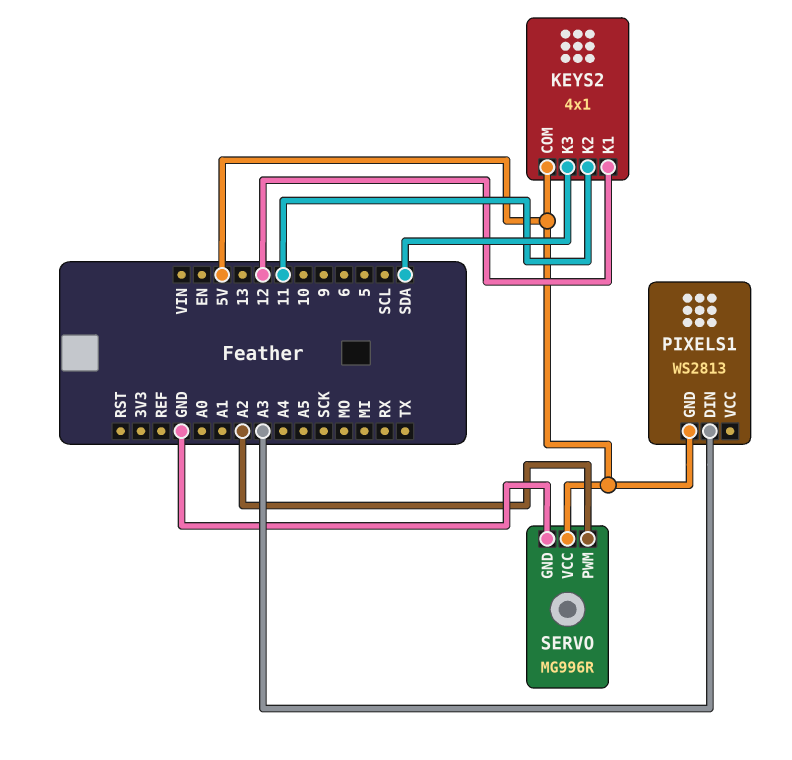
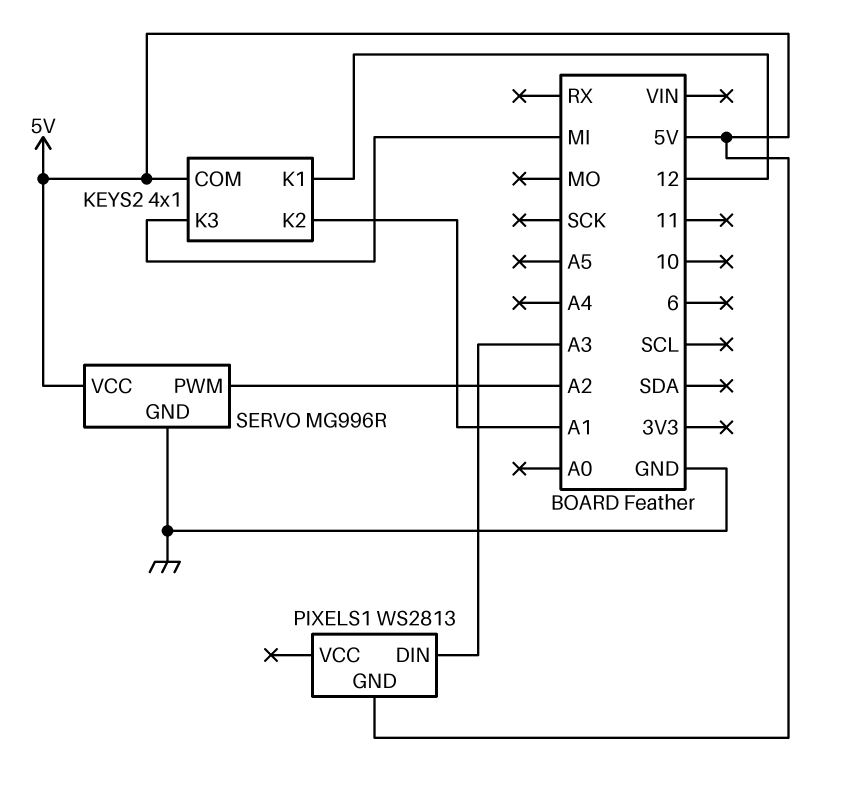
KEYS2 pin K2: 11 -> A1
KEYS2 pin K3: SDA -> MI

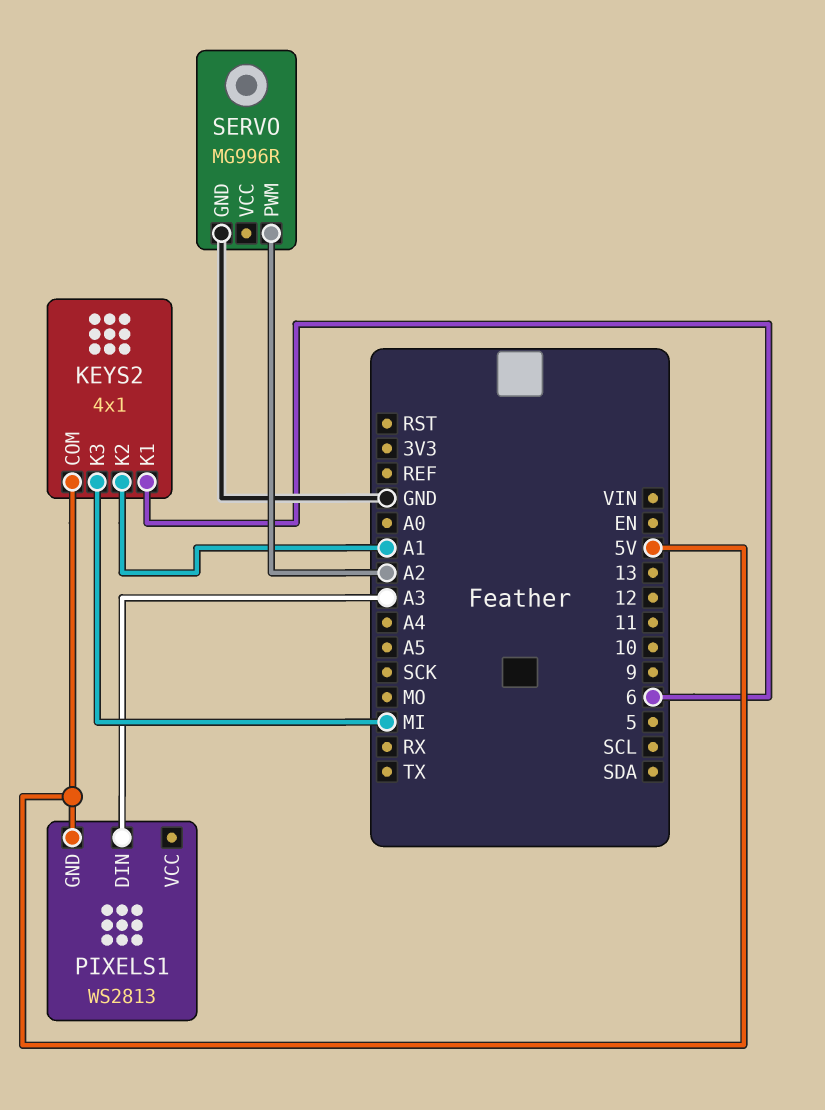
KEYS2 pin K1: 12 -> 6
SERVO pin VCC: 5V -> none

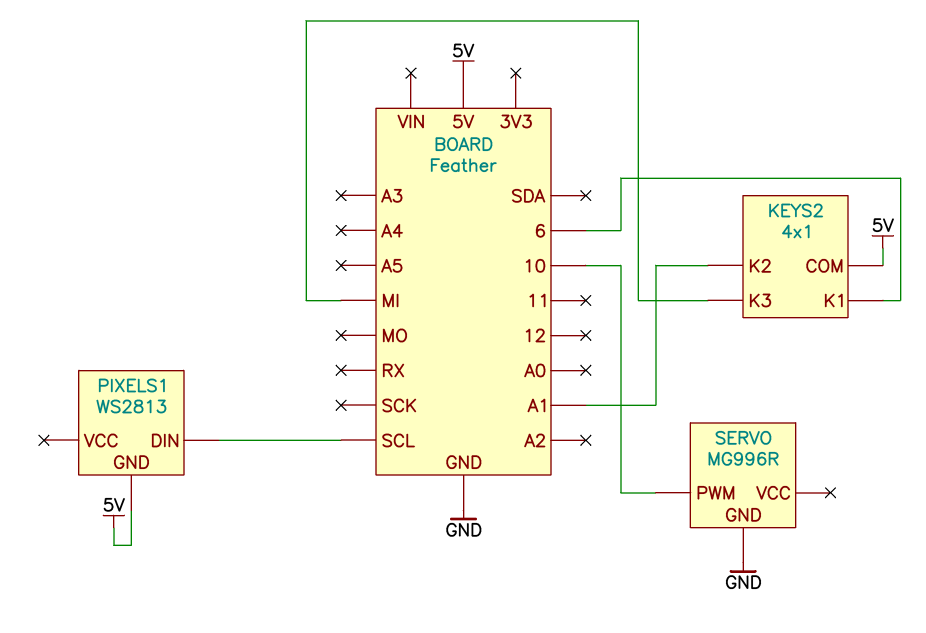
PIXELS1 pin DIN: A3 -> SCL
SERVO pin PWM: A2 -> 10

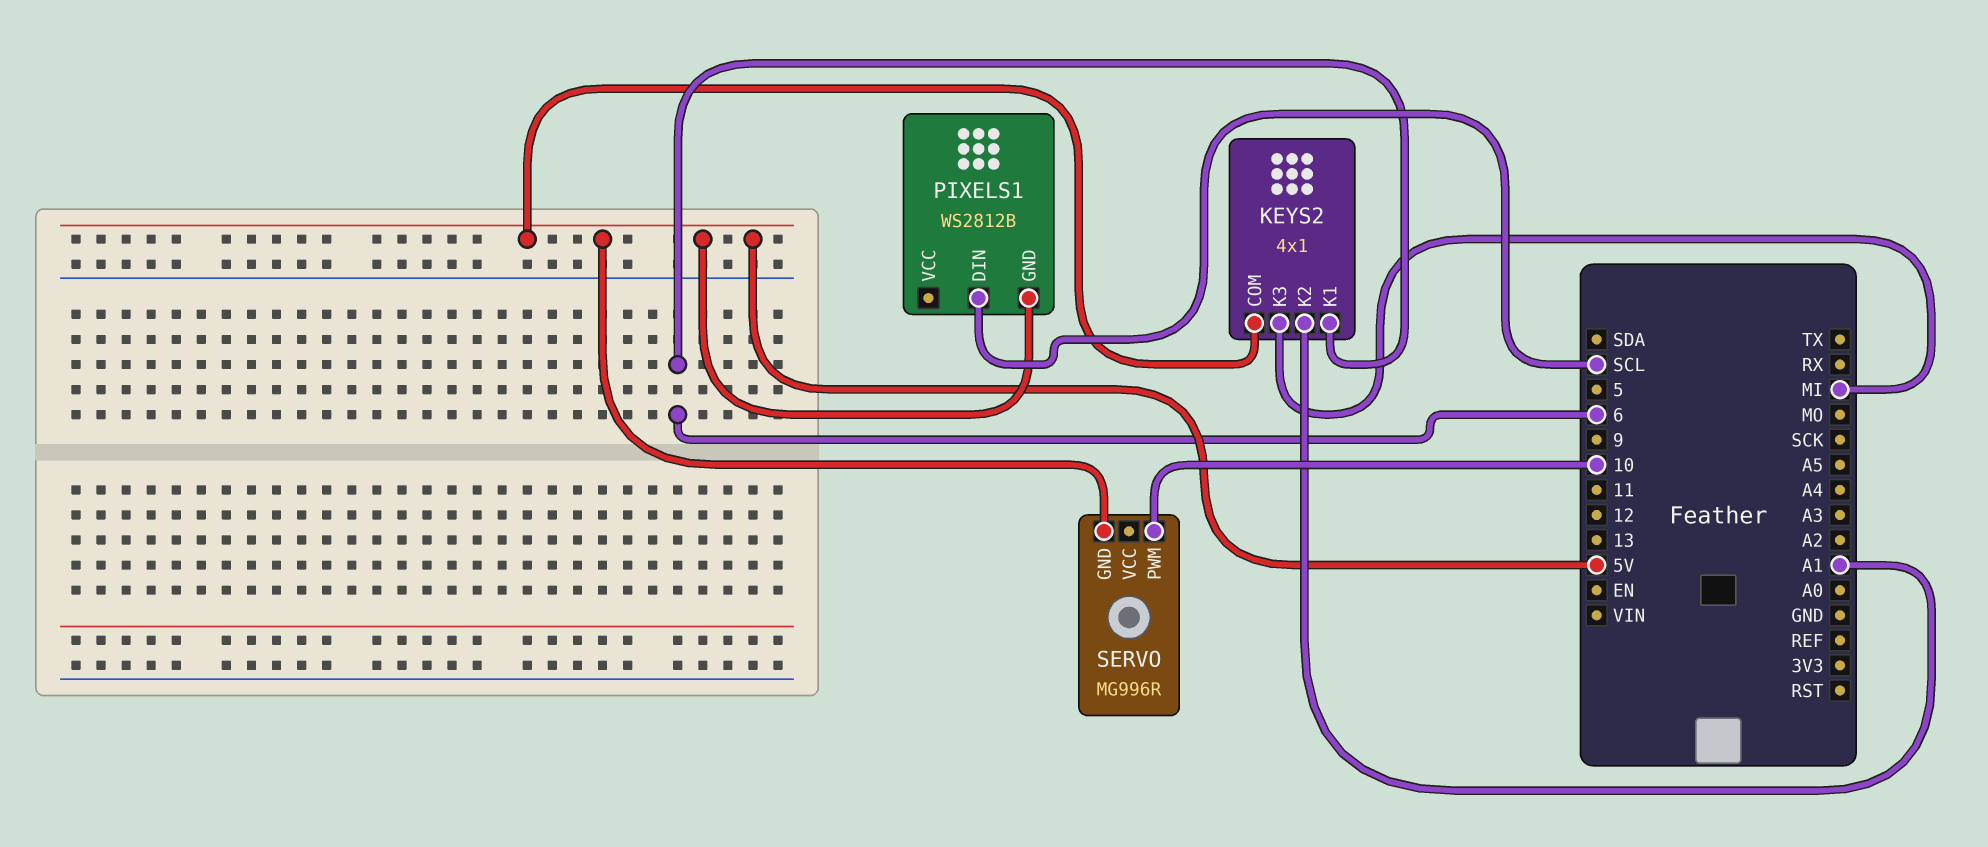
PIXELS1: WS2813 -> WS2812B
SERVO pin GND: GND -> 5V

